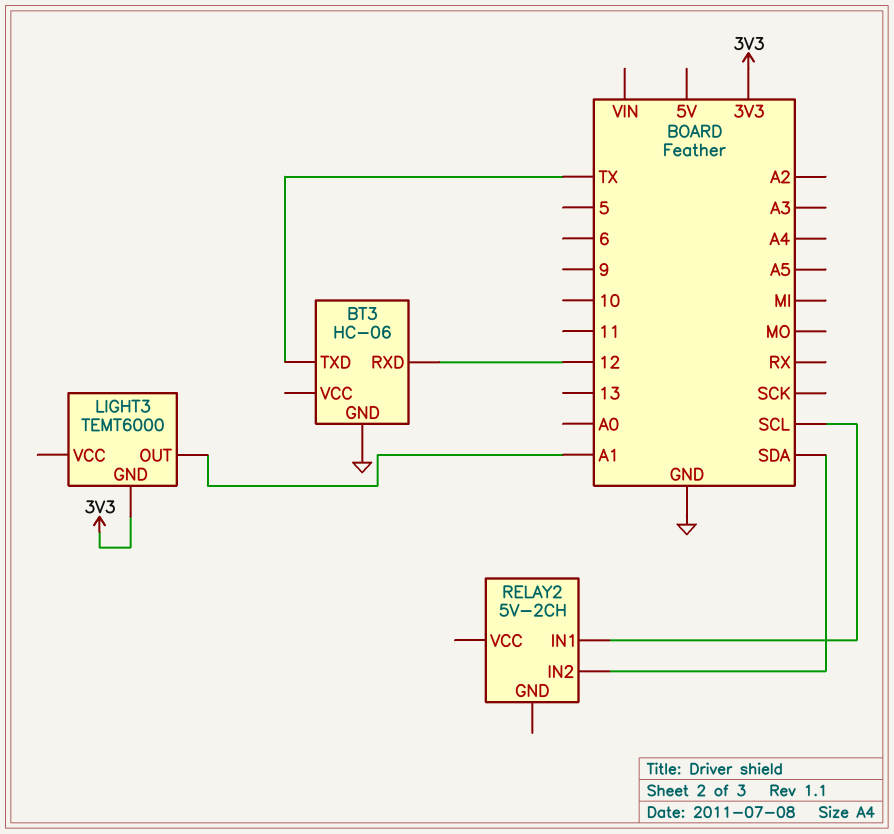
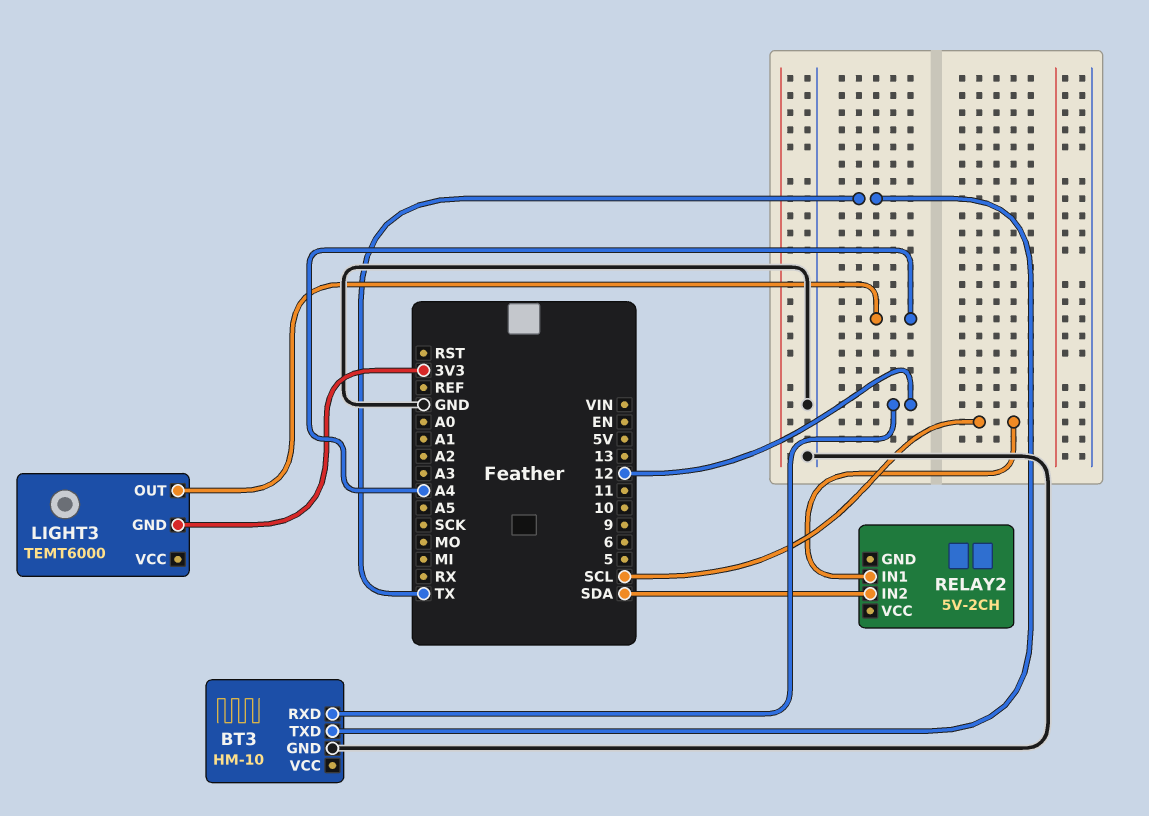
BT3: HC-06 -> HM-10
LIGHT3 pin OUT: A1 -> A4

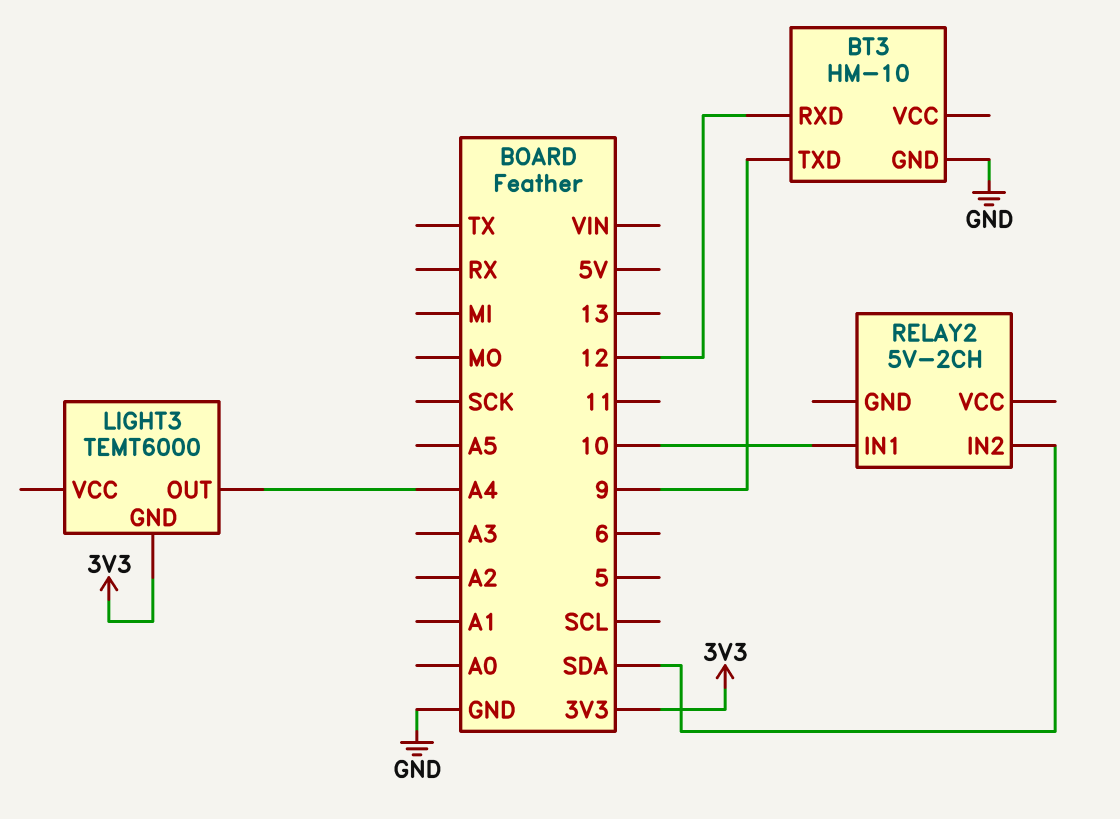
BT3 pin TXD: TX -> 9
RELAY2 pin IN1: SCL -> 10

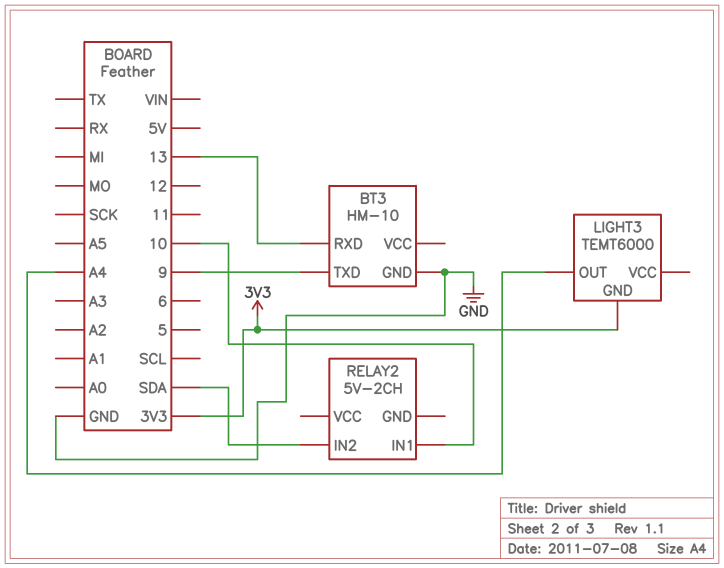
BT3 pin RXD: 12 -> 13

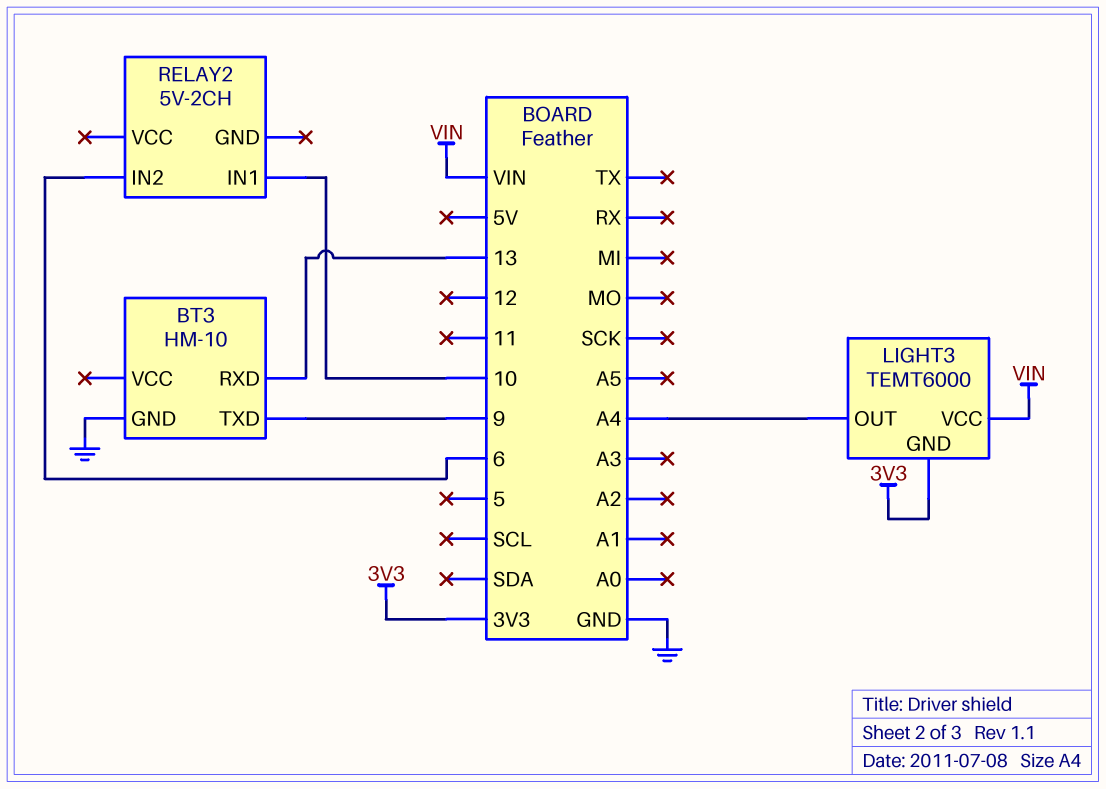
LIGHT3 pin VCC: none -> VIN
RELAY2 pin IN2: SDA -> 6

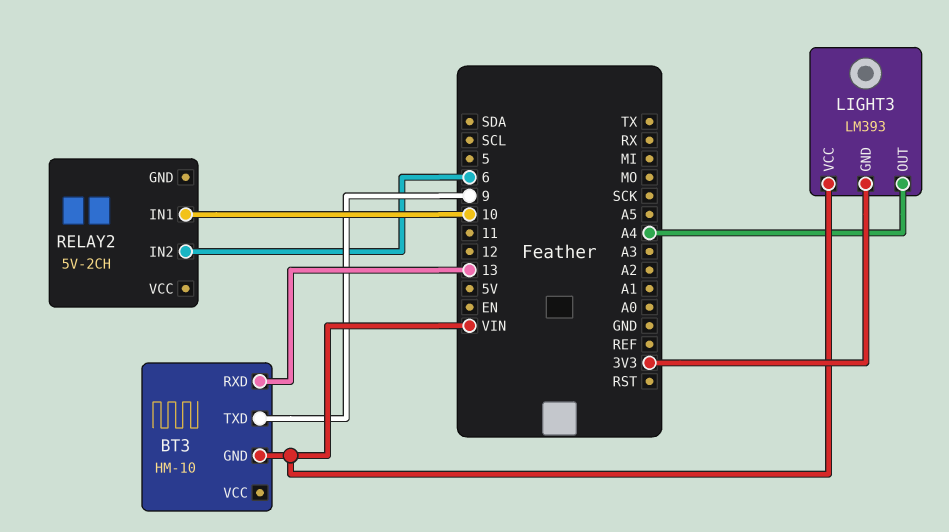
BT3 pin GND: GND -> VIN
LIGHT3: TEMT6000 -> LM393

